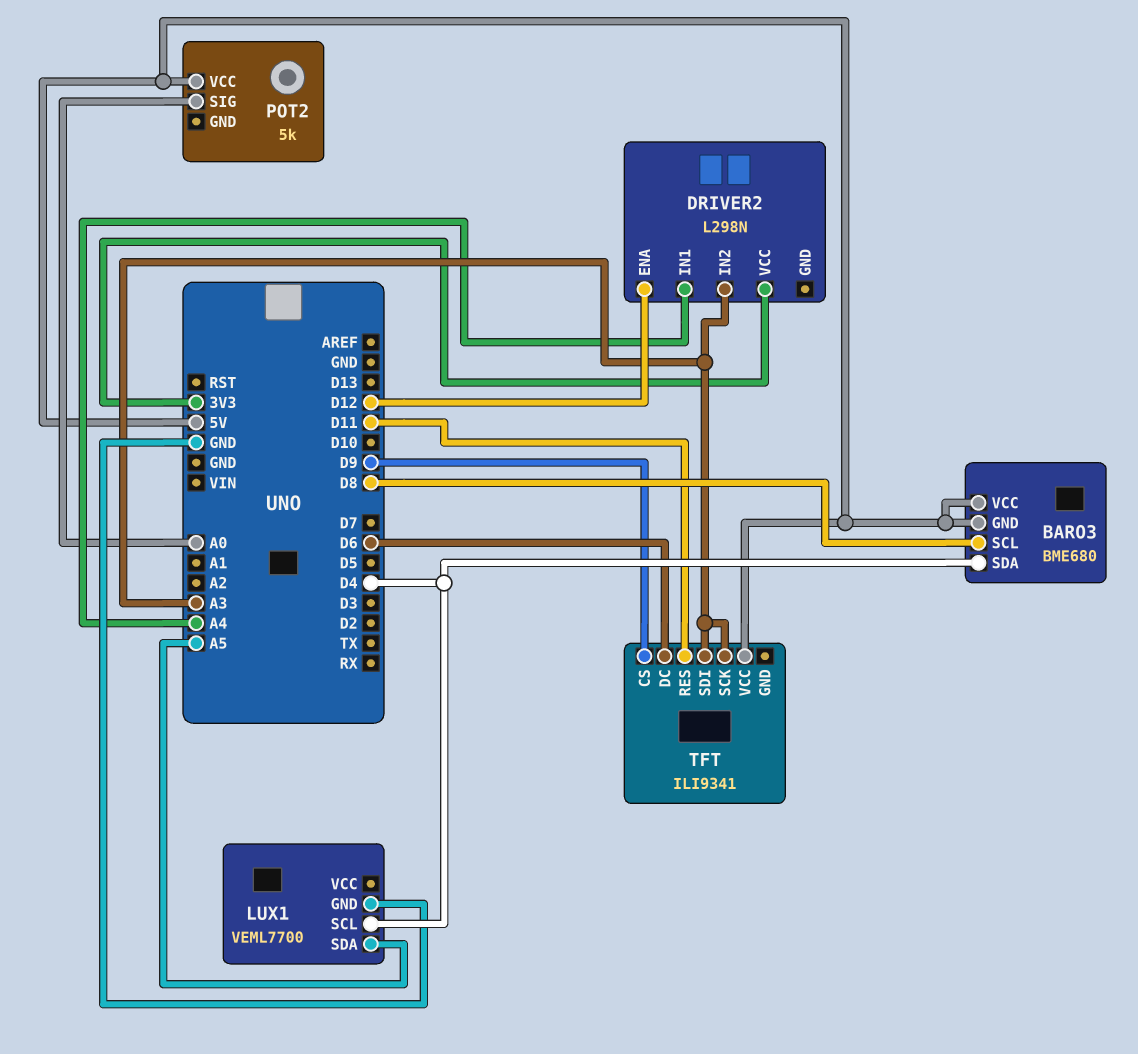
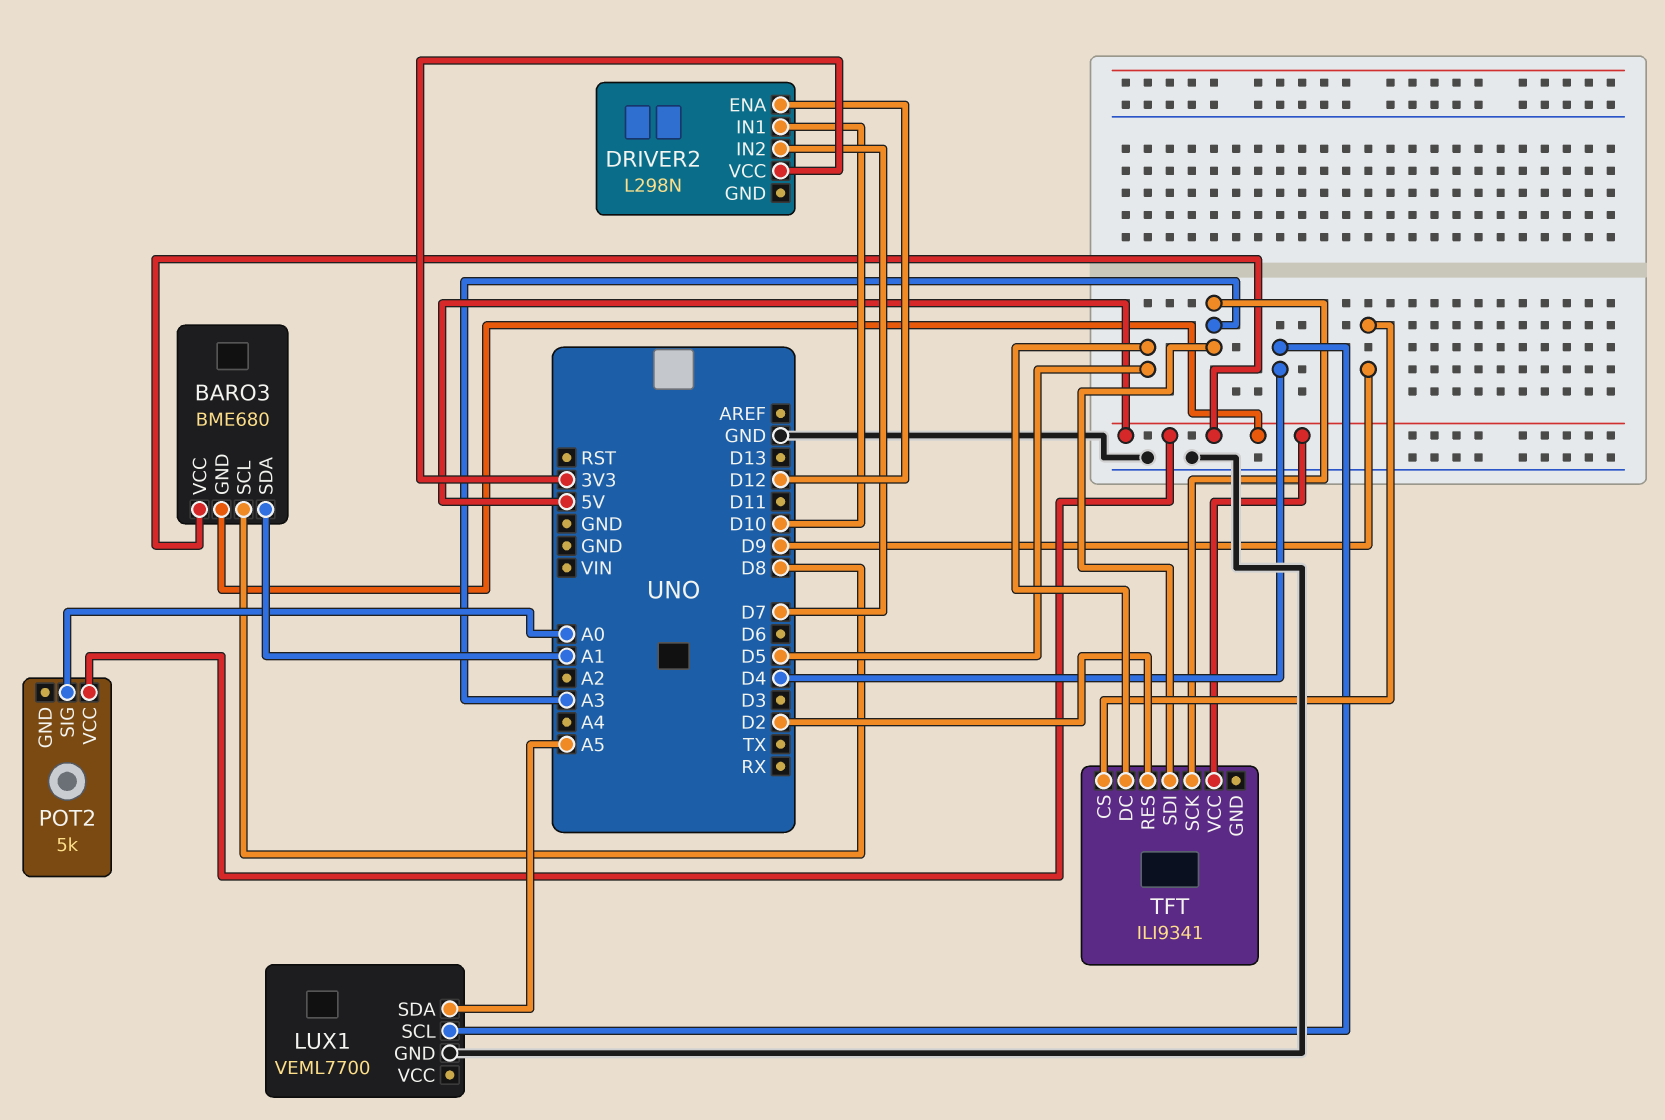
BARO3 pin SDA: D4 -> A1
DRIVER2 pin IN1: A4 -> D10
DRIVER2 pin IN2: A3 -> D7
TFT pin DC: D6 -> D5
TFT pin RES: D11 -> D2

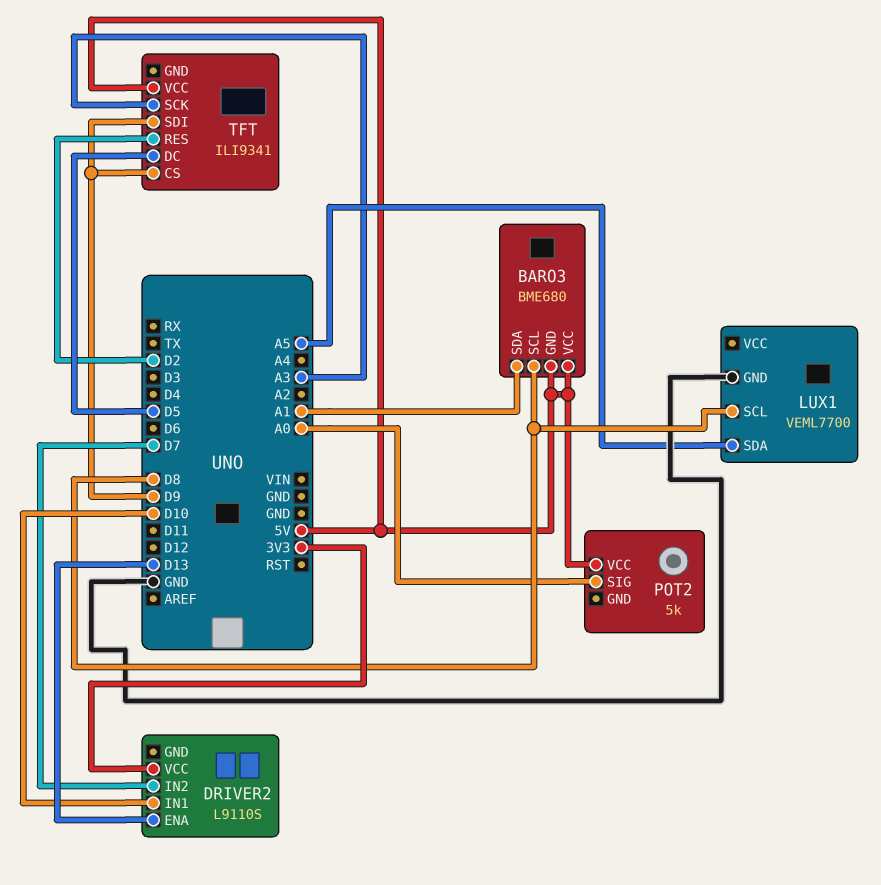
DRIVER2: L298N -> L9110S
DRIVER2 pin ENA: D12 -> D13
LUX1 pin SCL: D4 -> D8
TFT pin SDI: A3 -> D9

